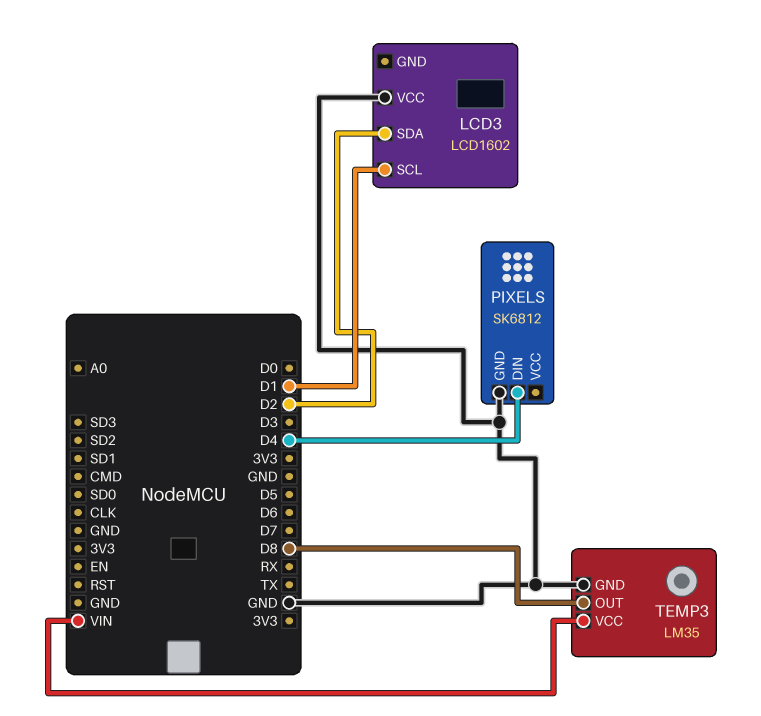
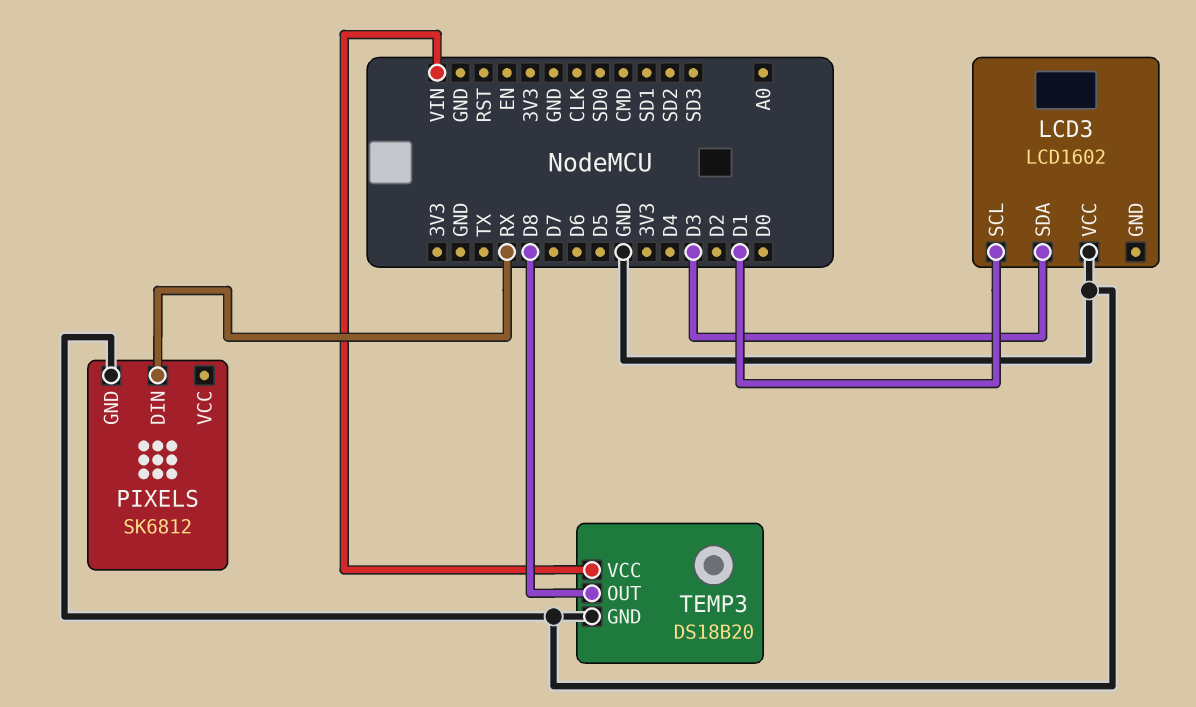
LCD3 pin SDA: D2 -> D3
PIXELS pin DIN: D4 -> RX
TEMP3: LM35 -> DS18B20

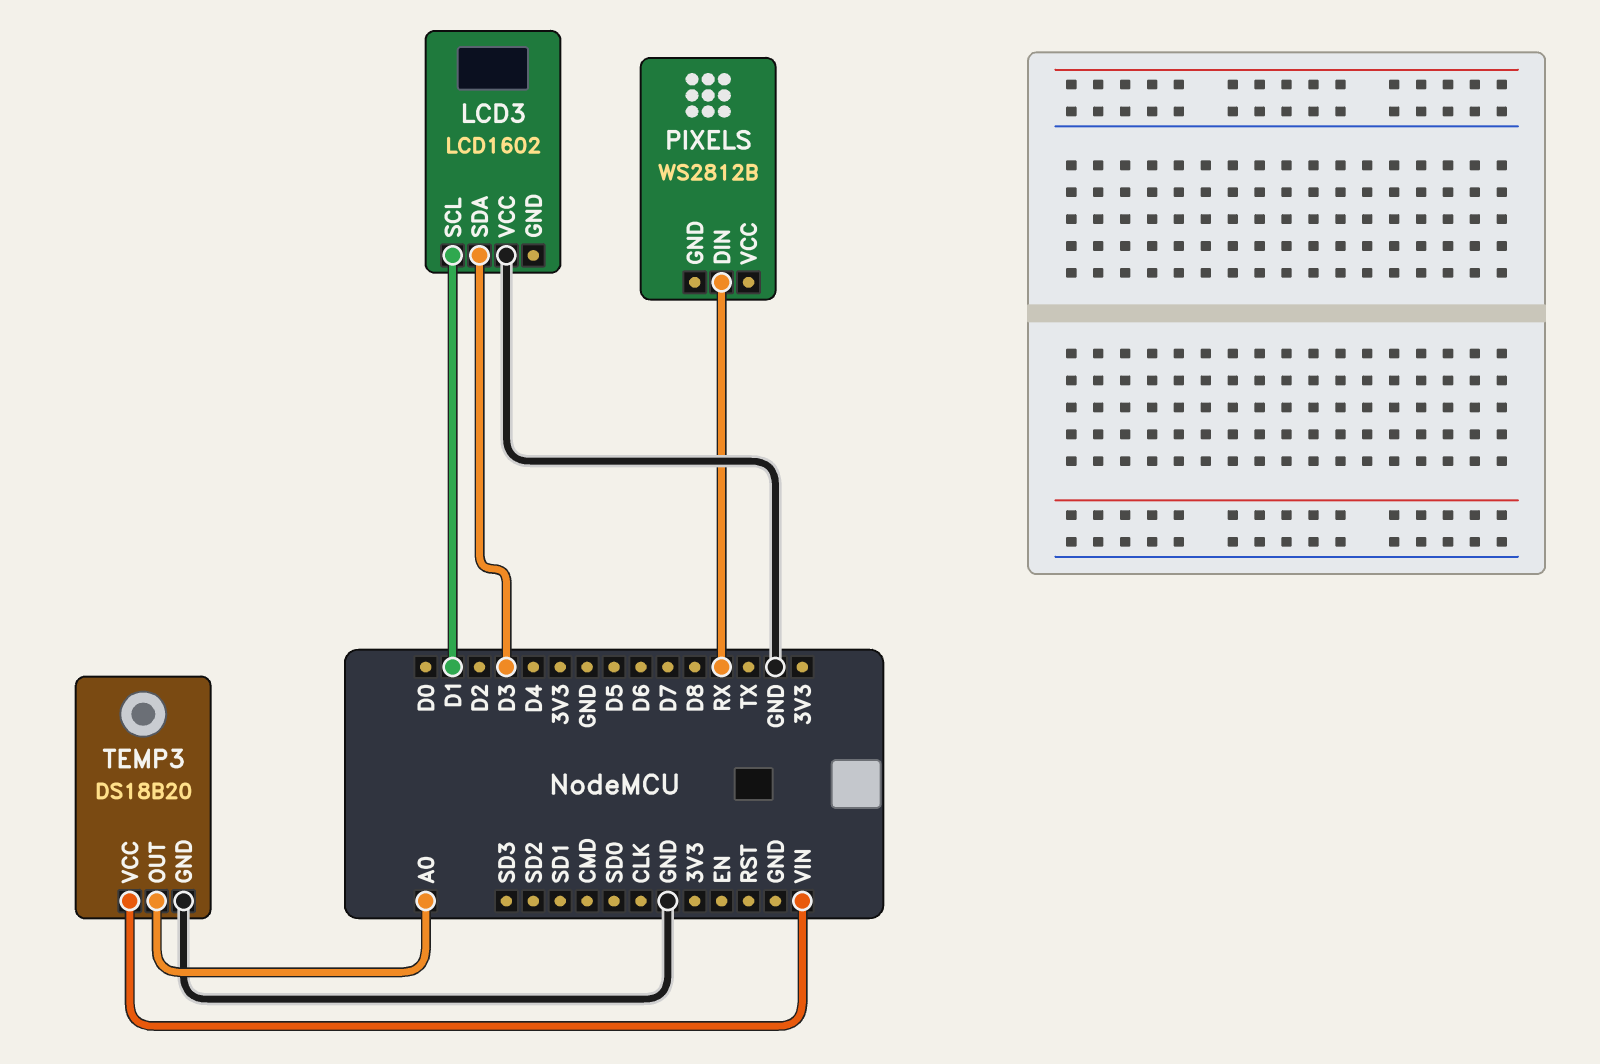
PIXELS: SK6812 -> WS2812B
PIXELS pin GND: GND -> none
TEMP3 pin OUT: D8 -> A0

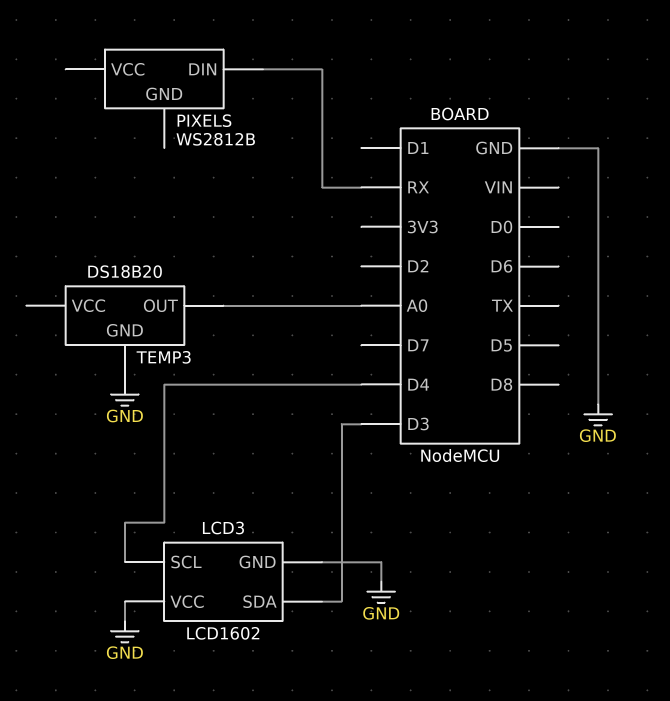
LCD3 pin GND: none -> GND
LCD3 pin SCL: D1 -> D4
TEMP3 pin VCC: VIN -> none

